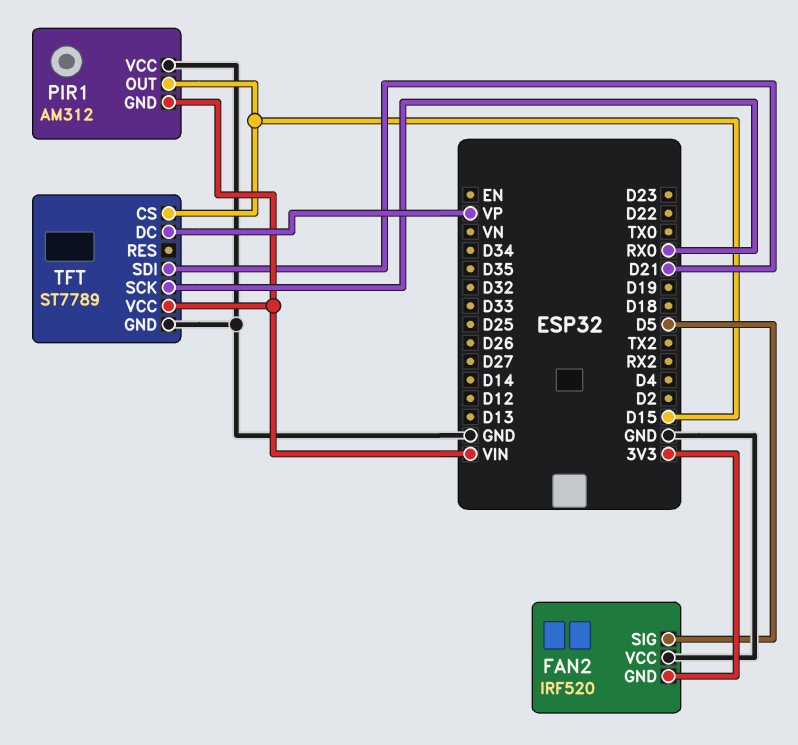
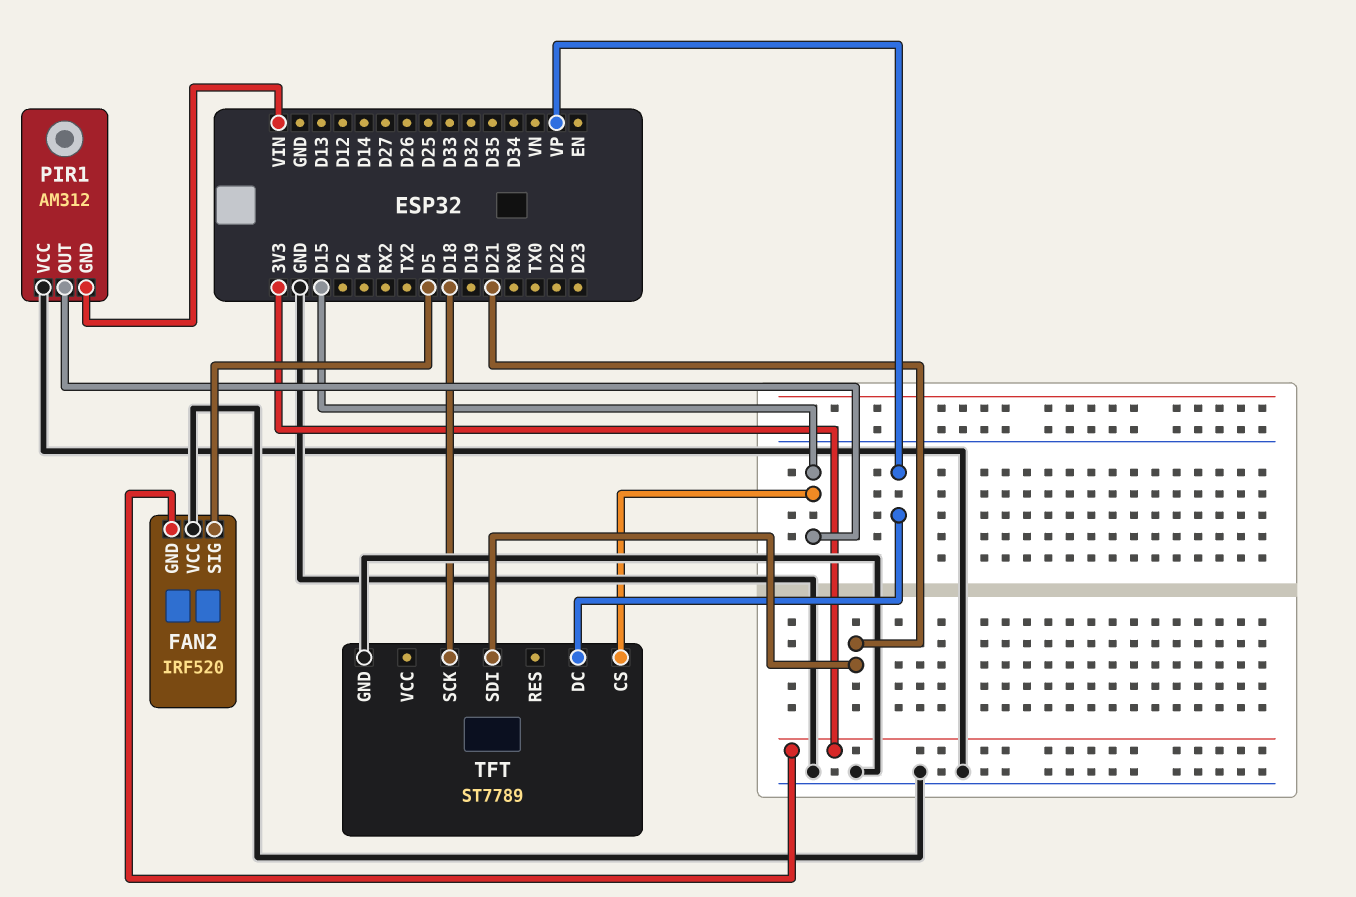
TFT pin SCK: RX0 -> D18
TFT pin VCC: VIN -> none

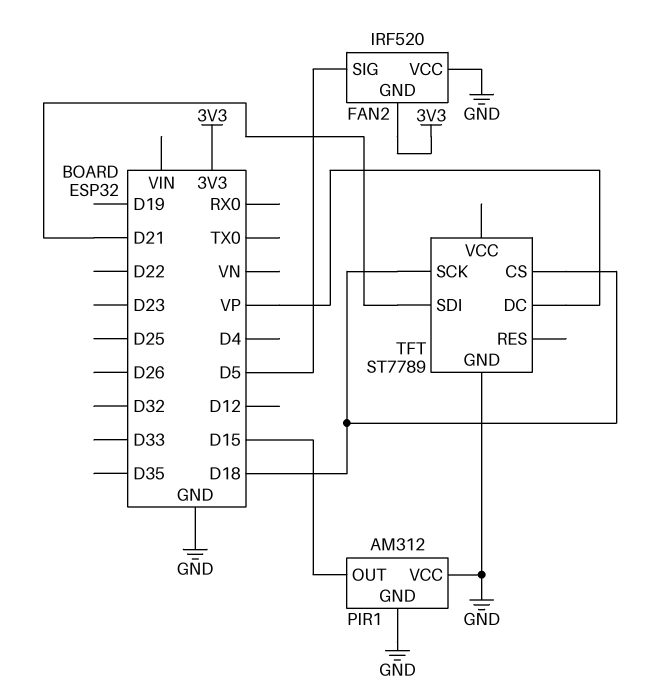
PIR1 pin GND: VIN -> GND
TFT pin CS: D15 -> D18

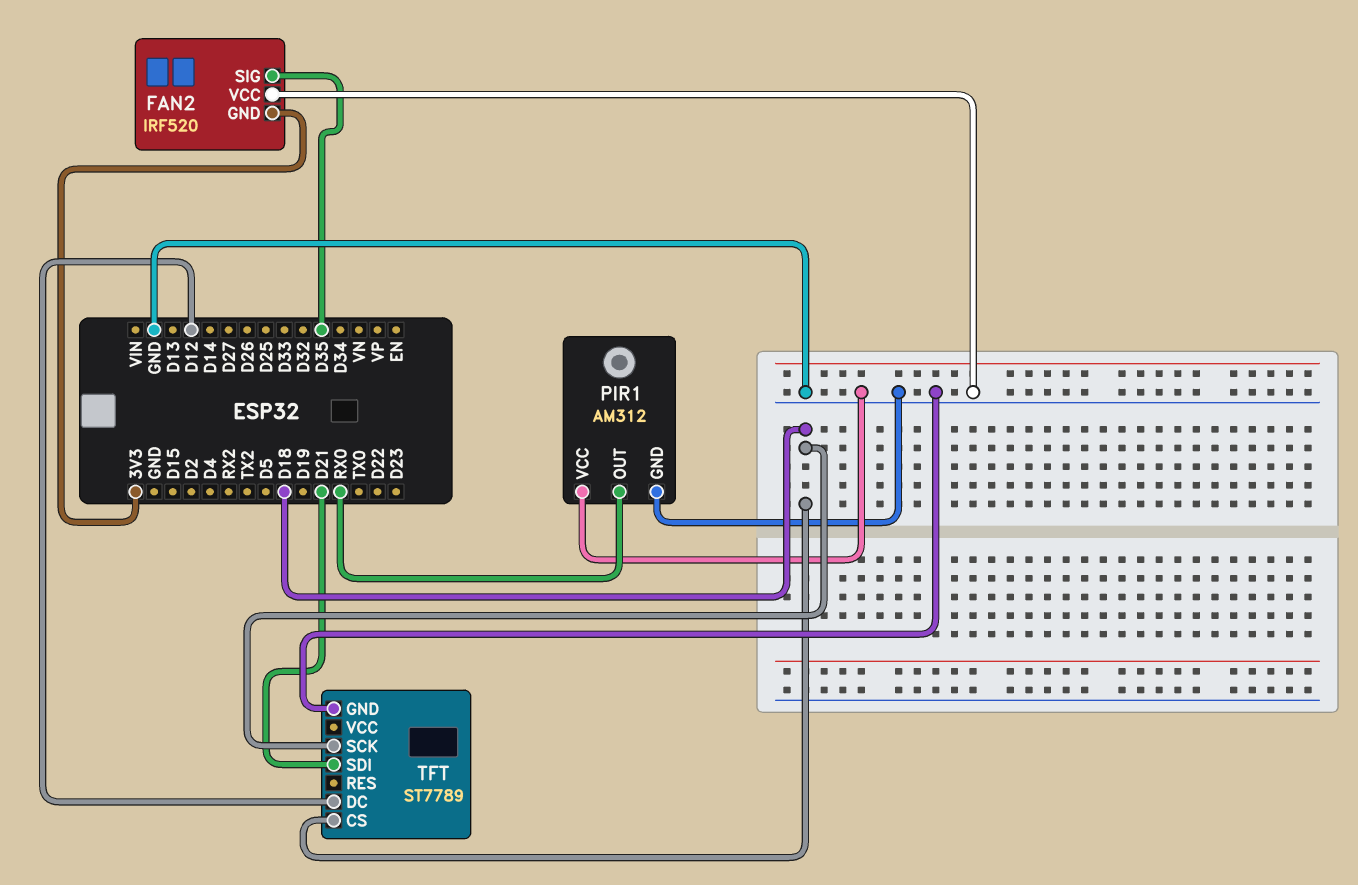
FAN2 pin SIG: D5 -> D35
PIR1 pin OUT: D15 -> RX0
TFT pin DC: VP -> D12

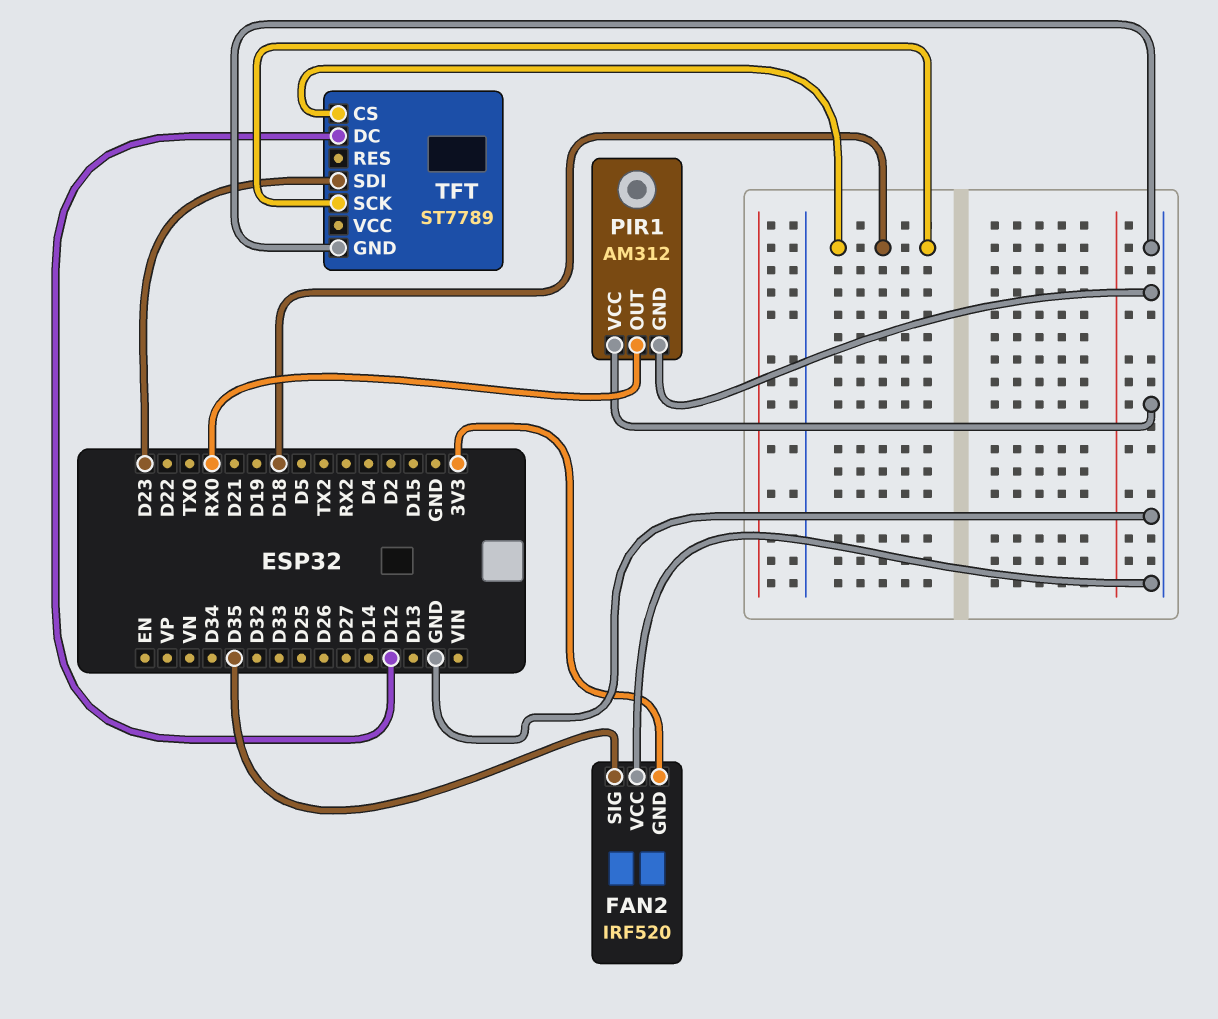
TFT pin SDI: D21 -> D23

